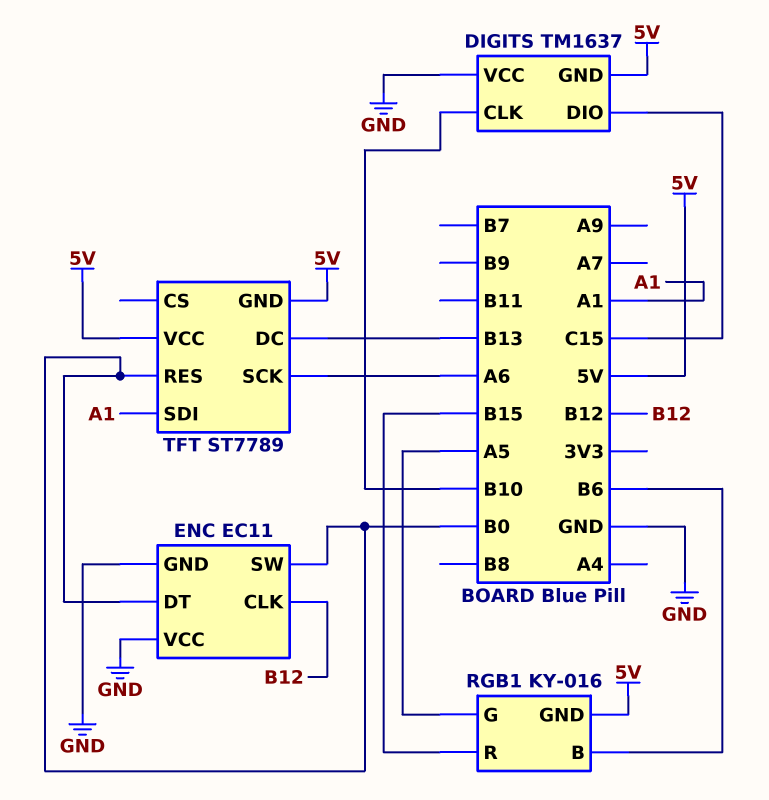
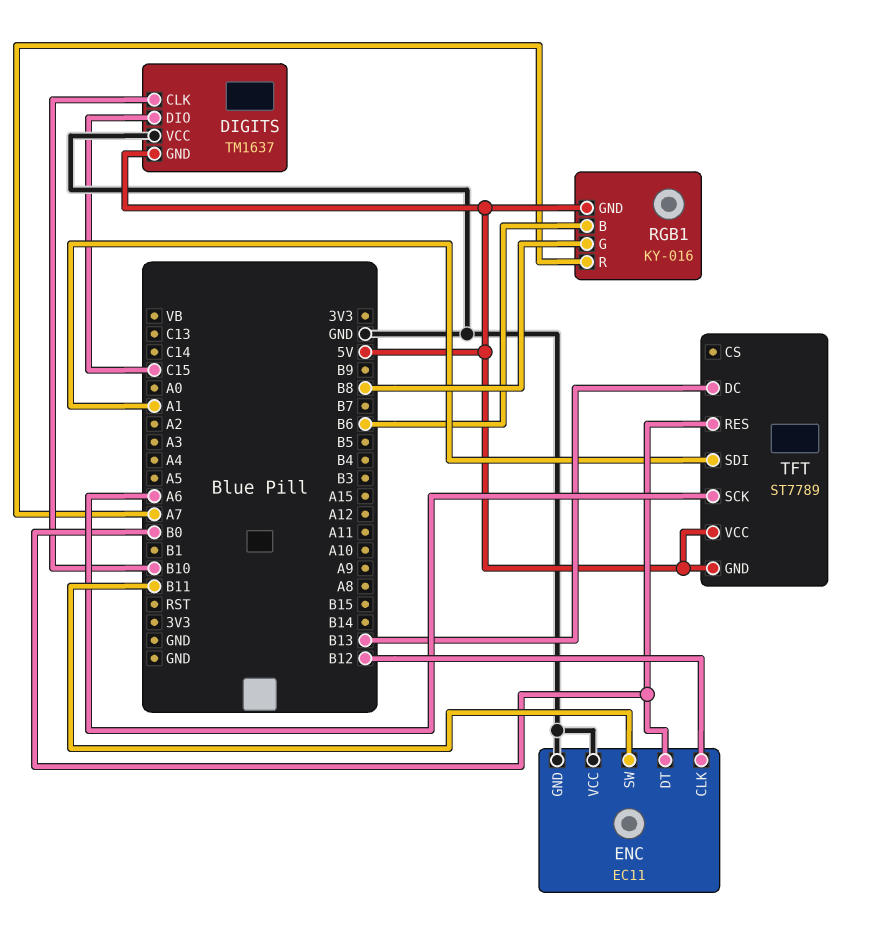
ENC pin SW: B0 -> B11
RGB1 pin G: A5 -> B8
RGB1 pin R: B15 -> A7

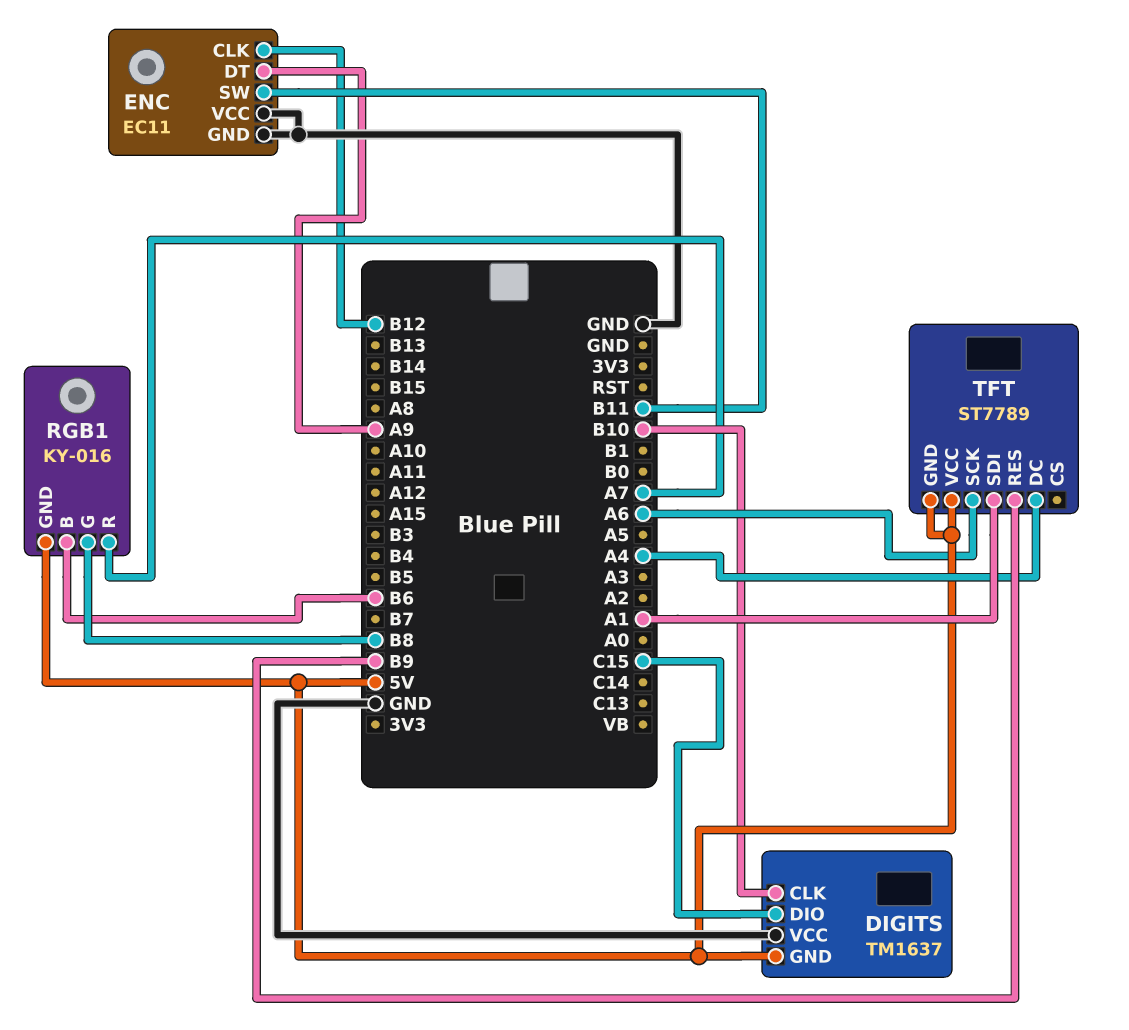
ENC pin DT: B0 -> A9
TFT pin DC: B13 -> A4
TFT pin RES: B0 -> B9

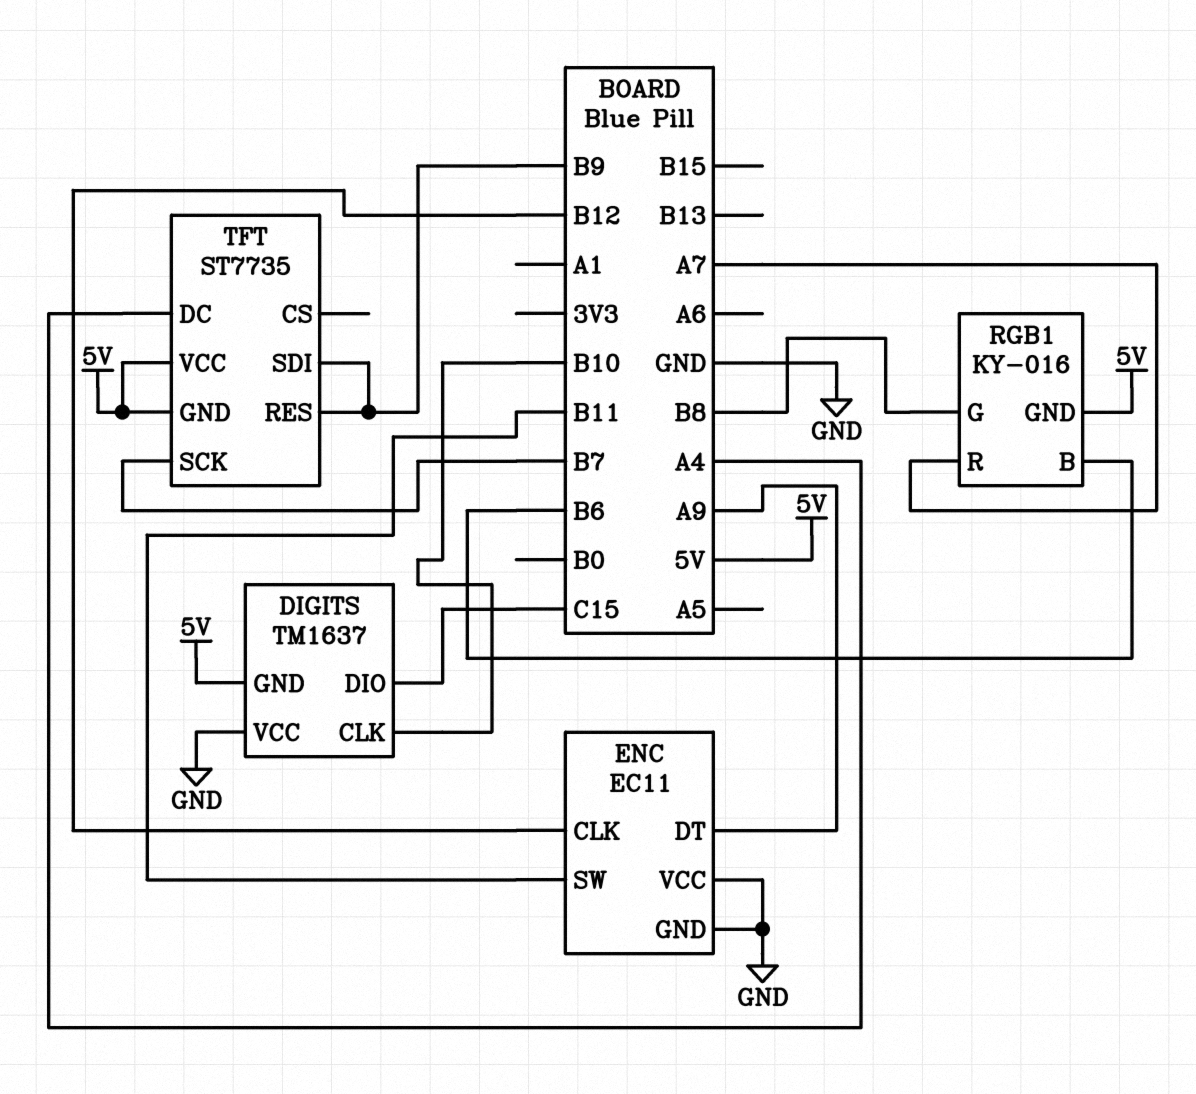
TFT: ST7789 -> ST7735
TFT pin SCK: A6 -> B7
TFT pin SDI: A1 -> B9

